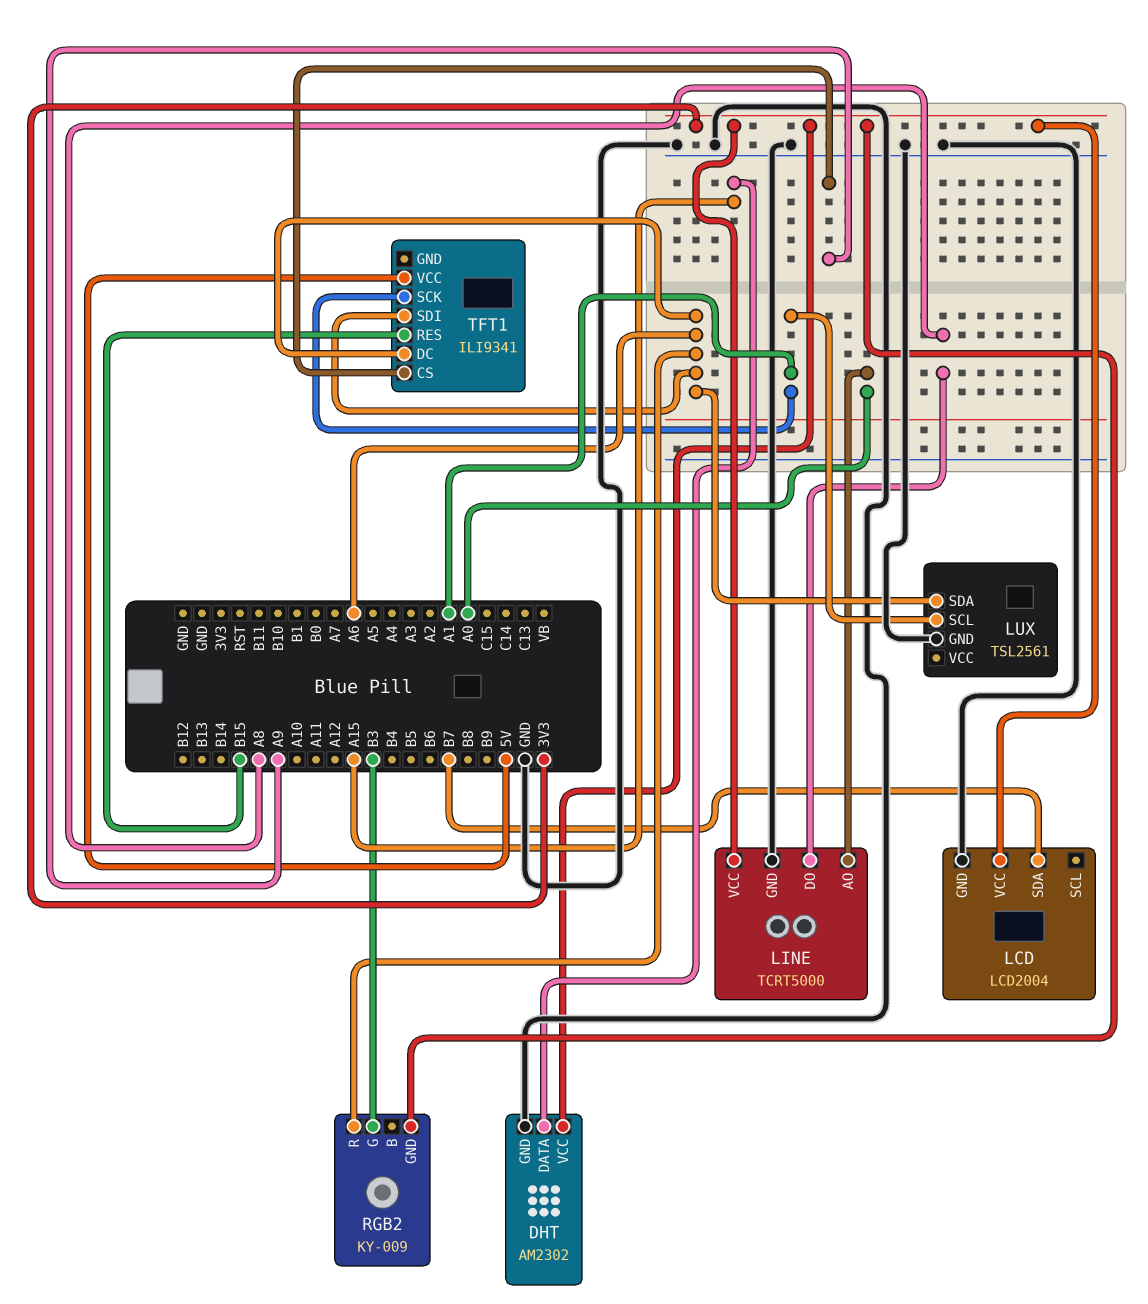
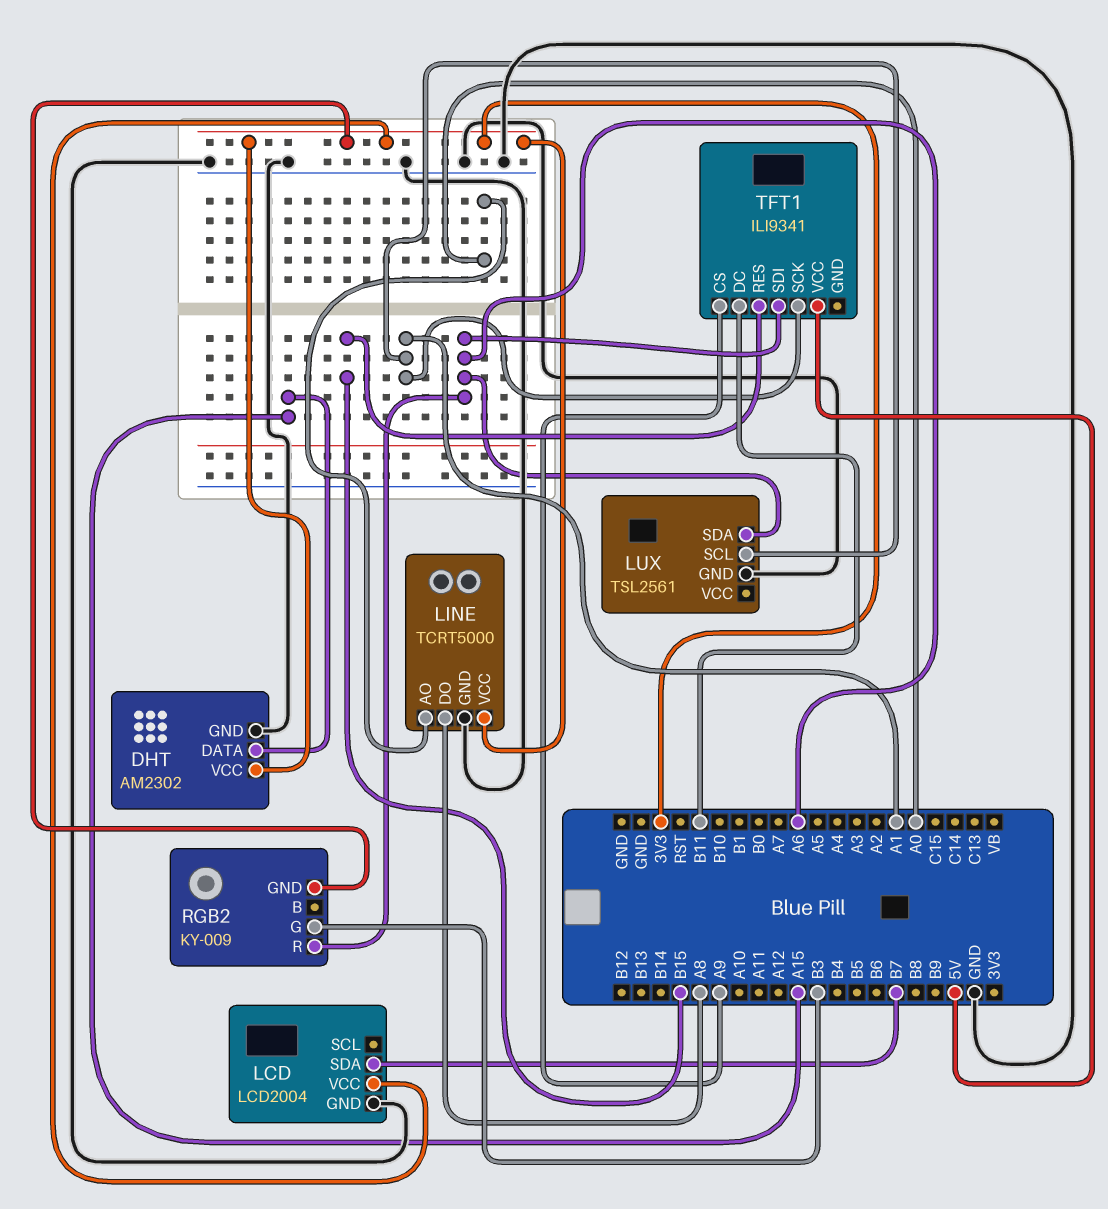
TFT1 pin DC: A6 -> B11

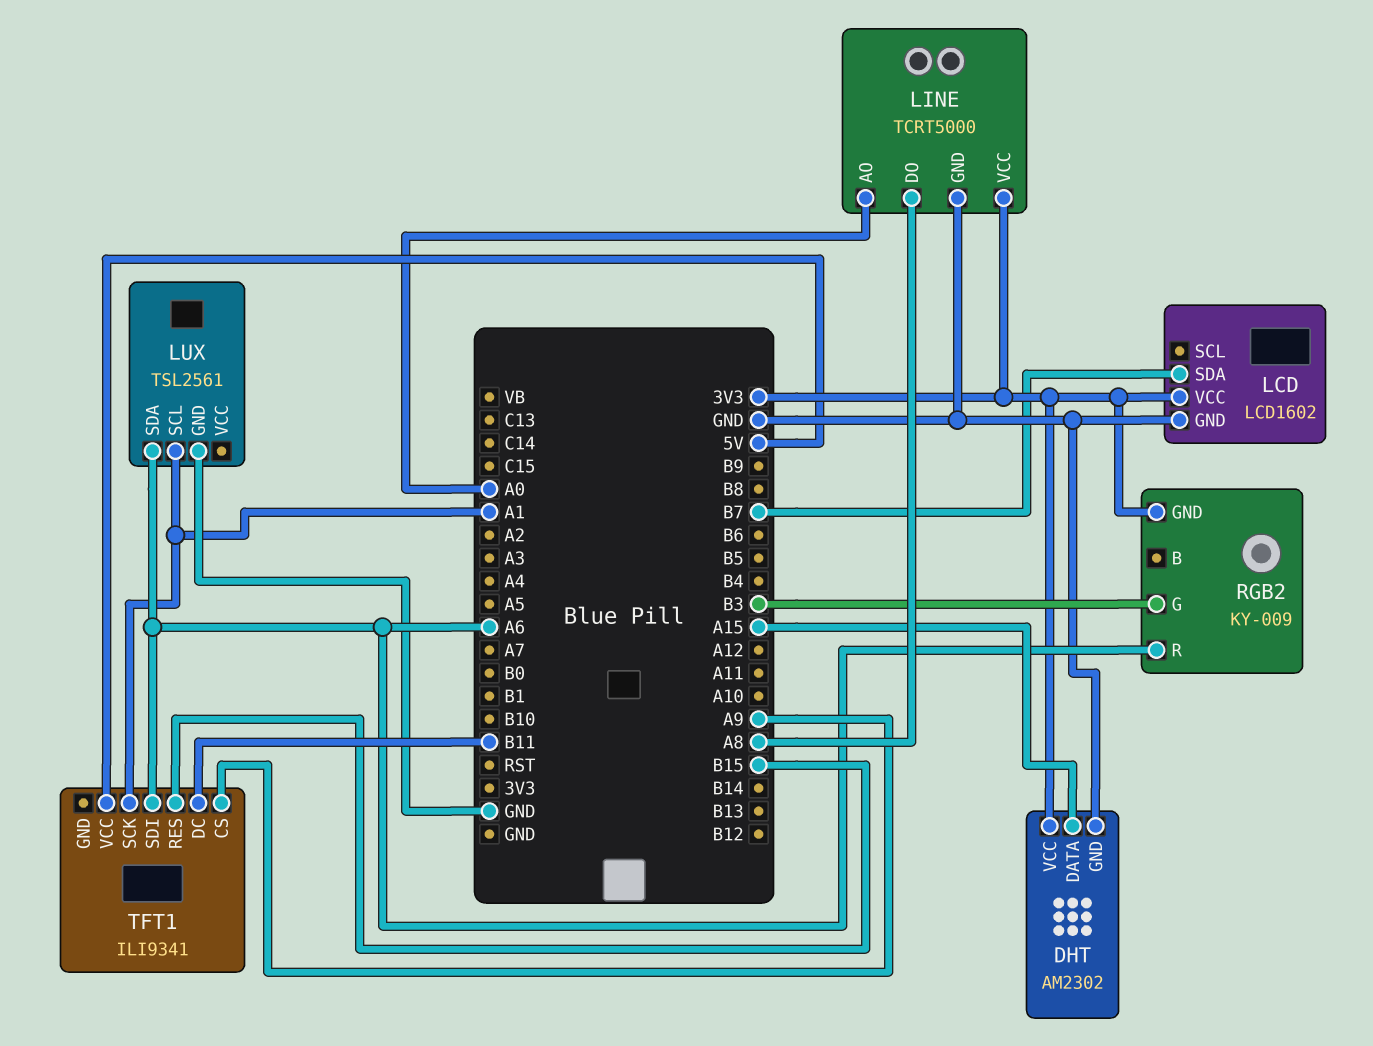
LCD: LCD2004 -> LCD1602

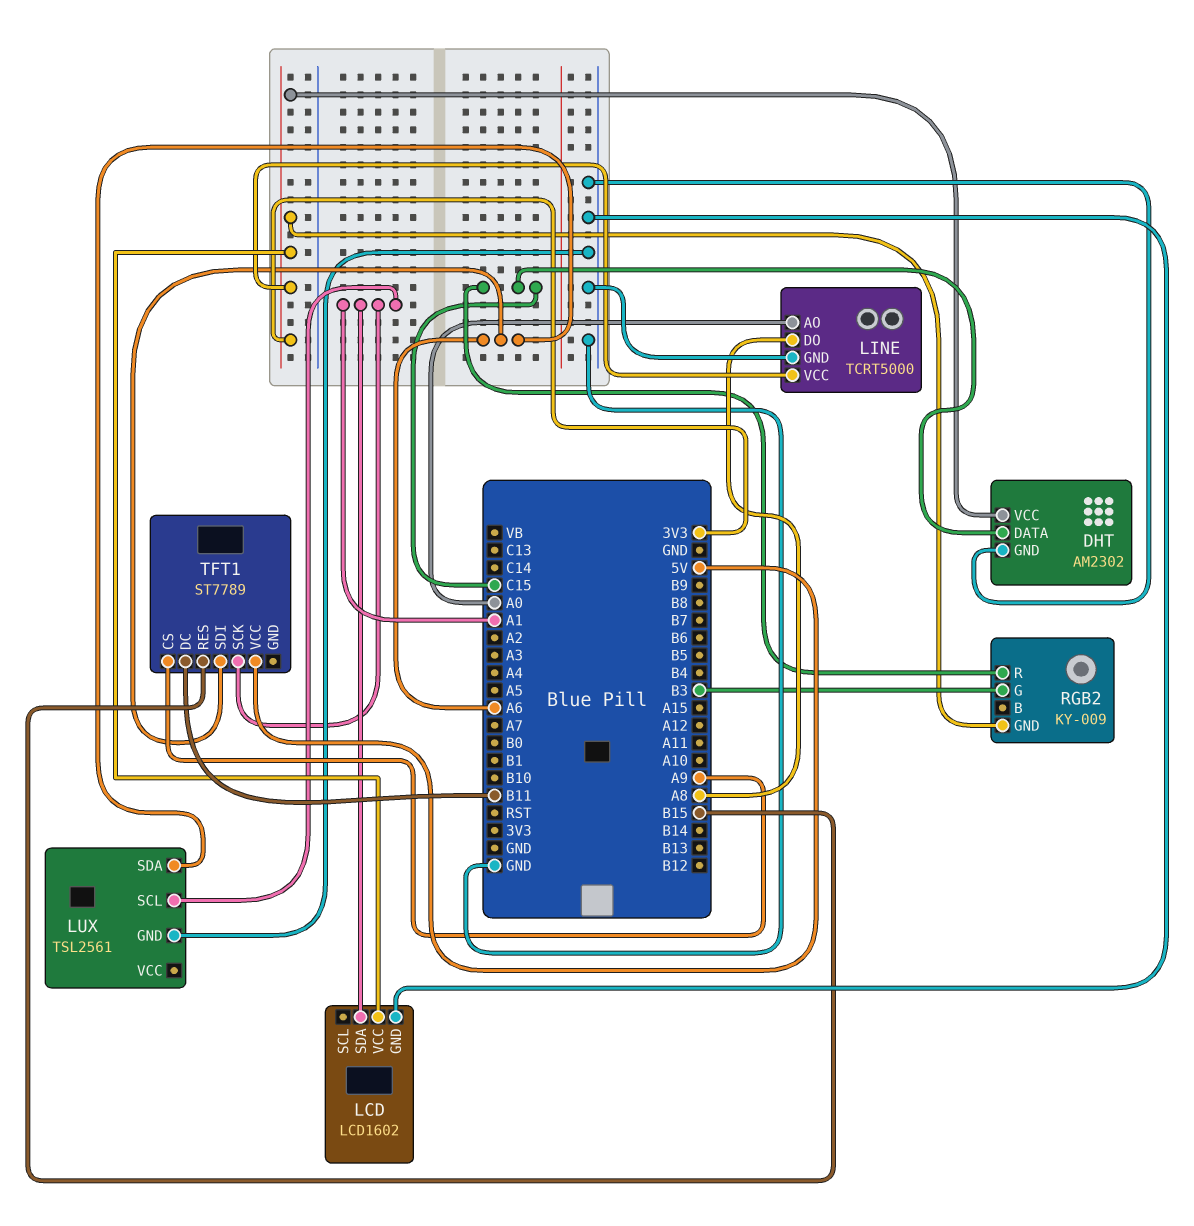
DHT pin DATA: A15 -> C15
LCD pin SDA: B7 -> A1
RGB2 pin R: A6 -> C15
TFT1: ILI9341 -> ST7789

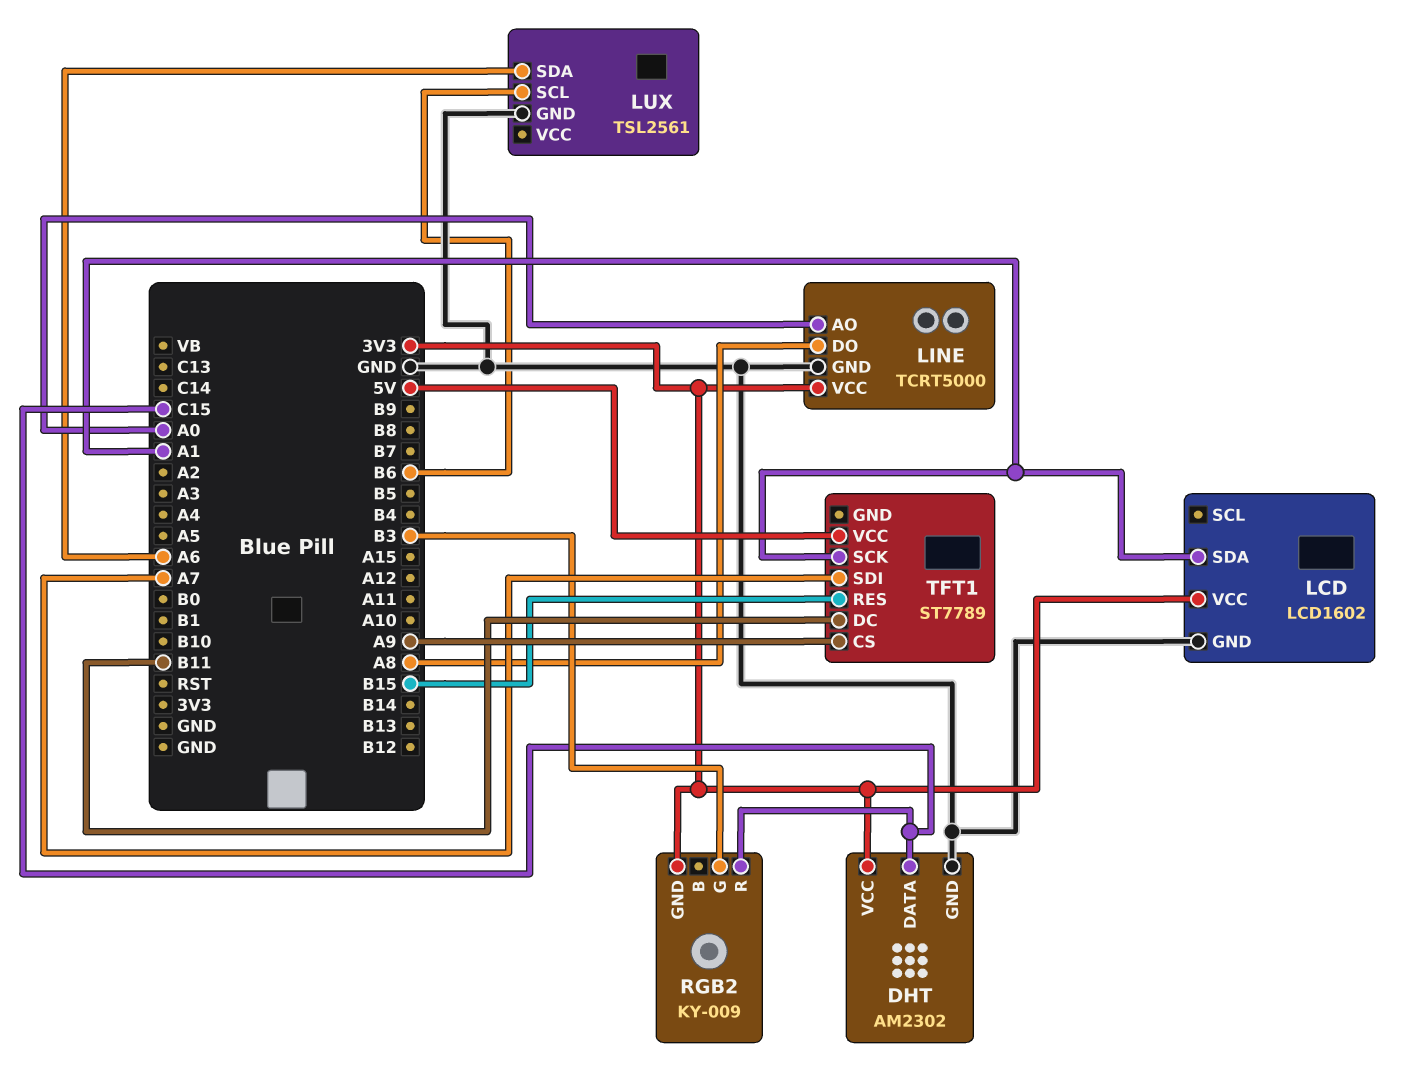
LUX pin SCL: A1 -> B6
TFT1 pin SDI: A6 -> A7

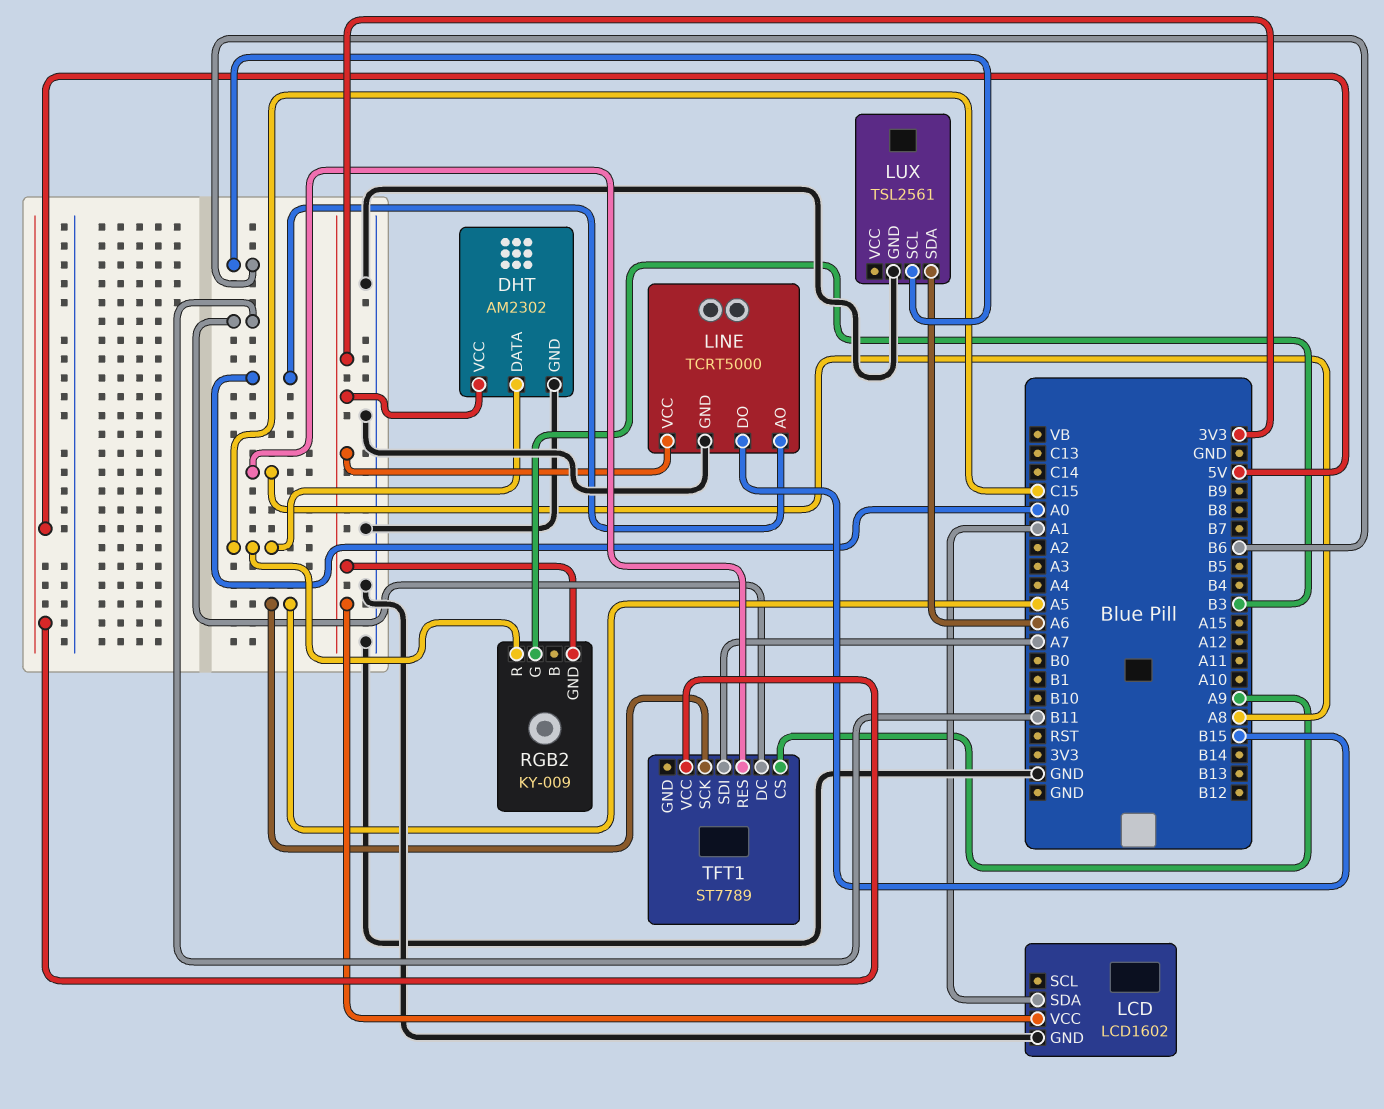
LINE pin DO: A8 -> B15
TFT1 pin RES: B15 -> A8
TFT1 pin SCK: A1 -> A5

